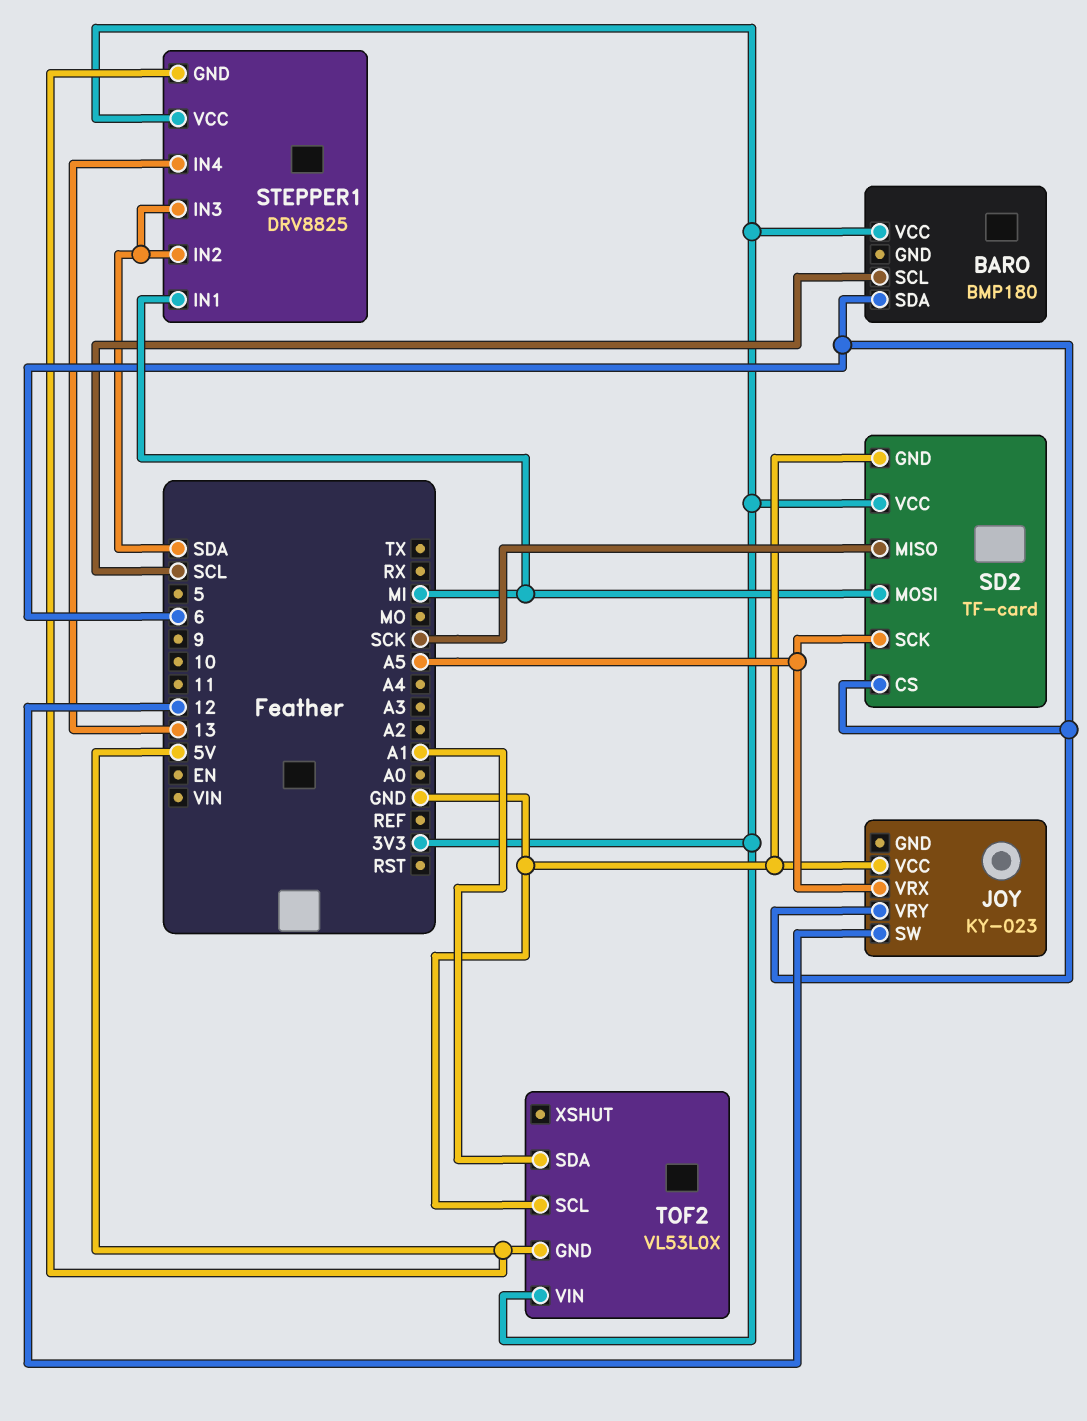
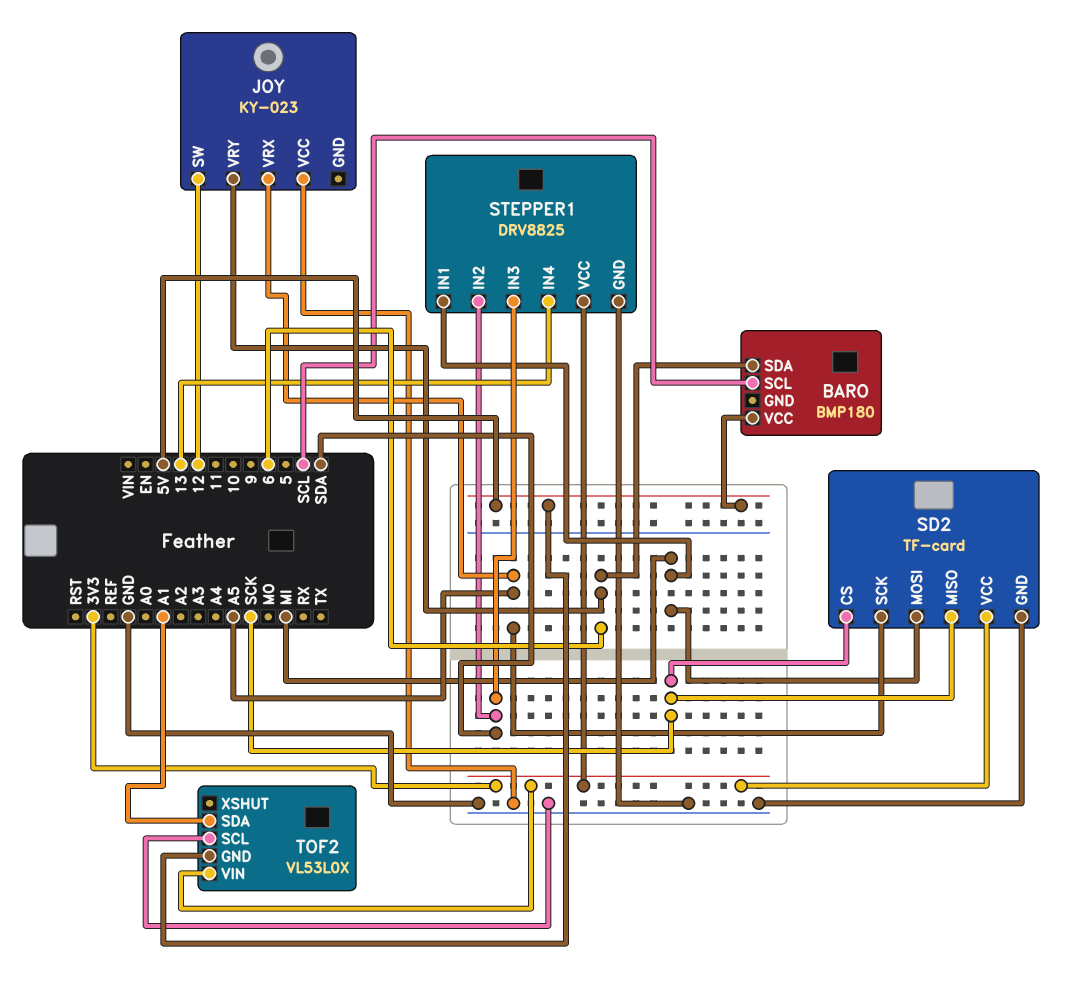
BARO pin VCC: 3V3 -> 5V
SD2 pin CS: 6 -> SCK
STEPPER1 pin GND: 5V -> GND

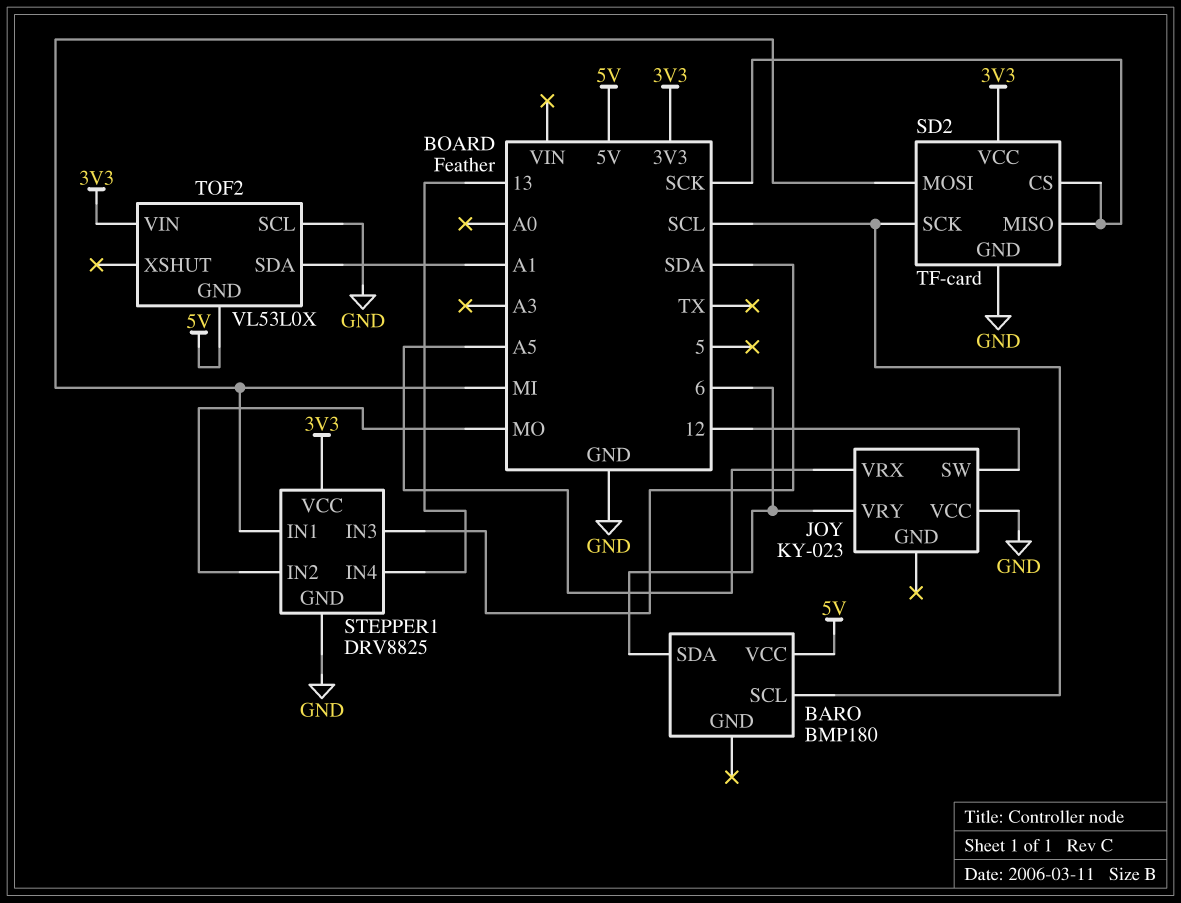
SD2 pin SCK: A5 -> SCL
STEPPER1 pin IN2: SDA -> MO

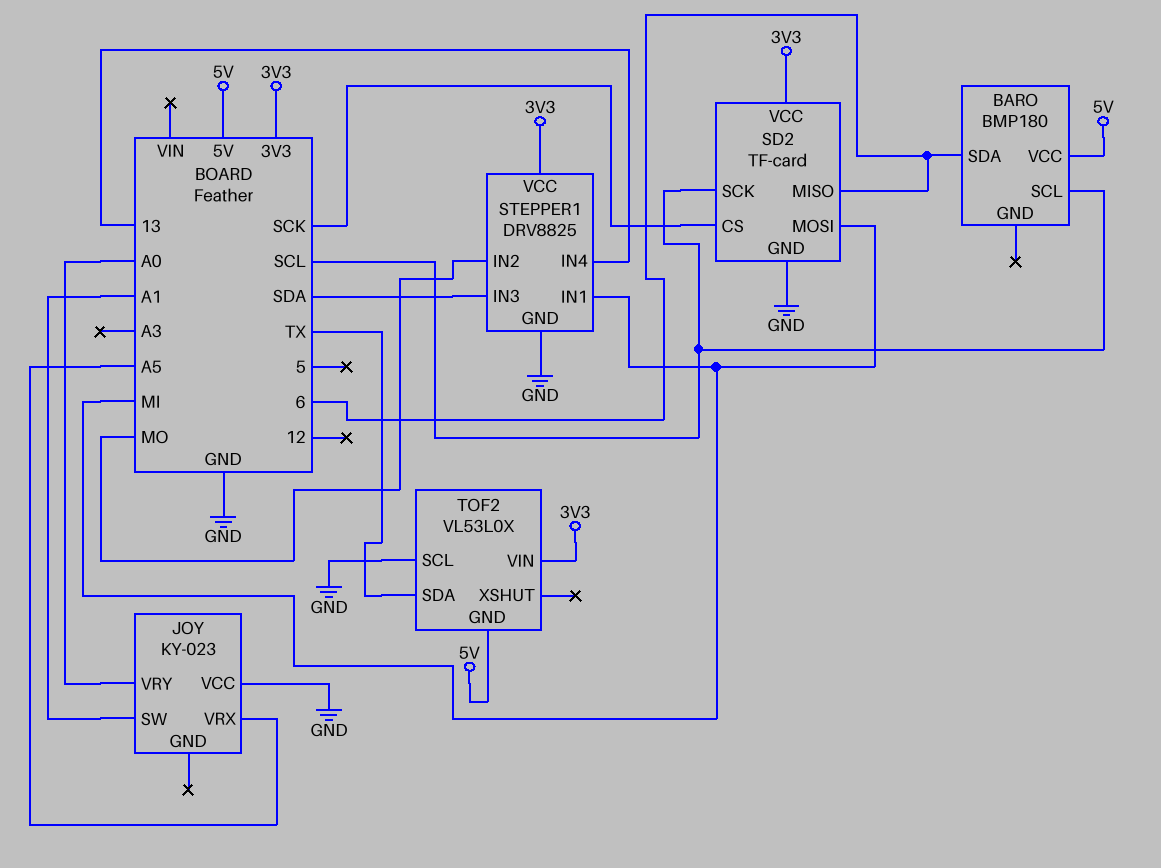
JOY pin SW: 12 -> A1
JOY pin VRY: 6 -> A0
SD2 pin MISO: SCK -> 6
TOF2 pin SDA: A1 -> TX

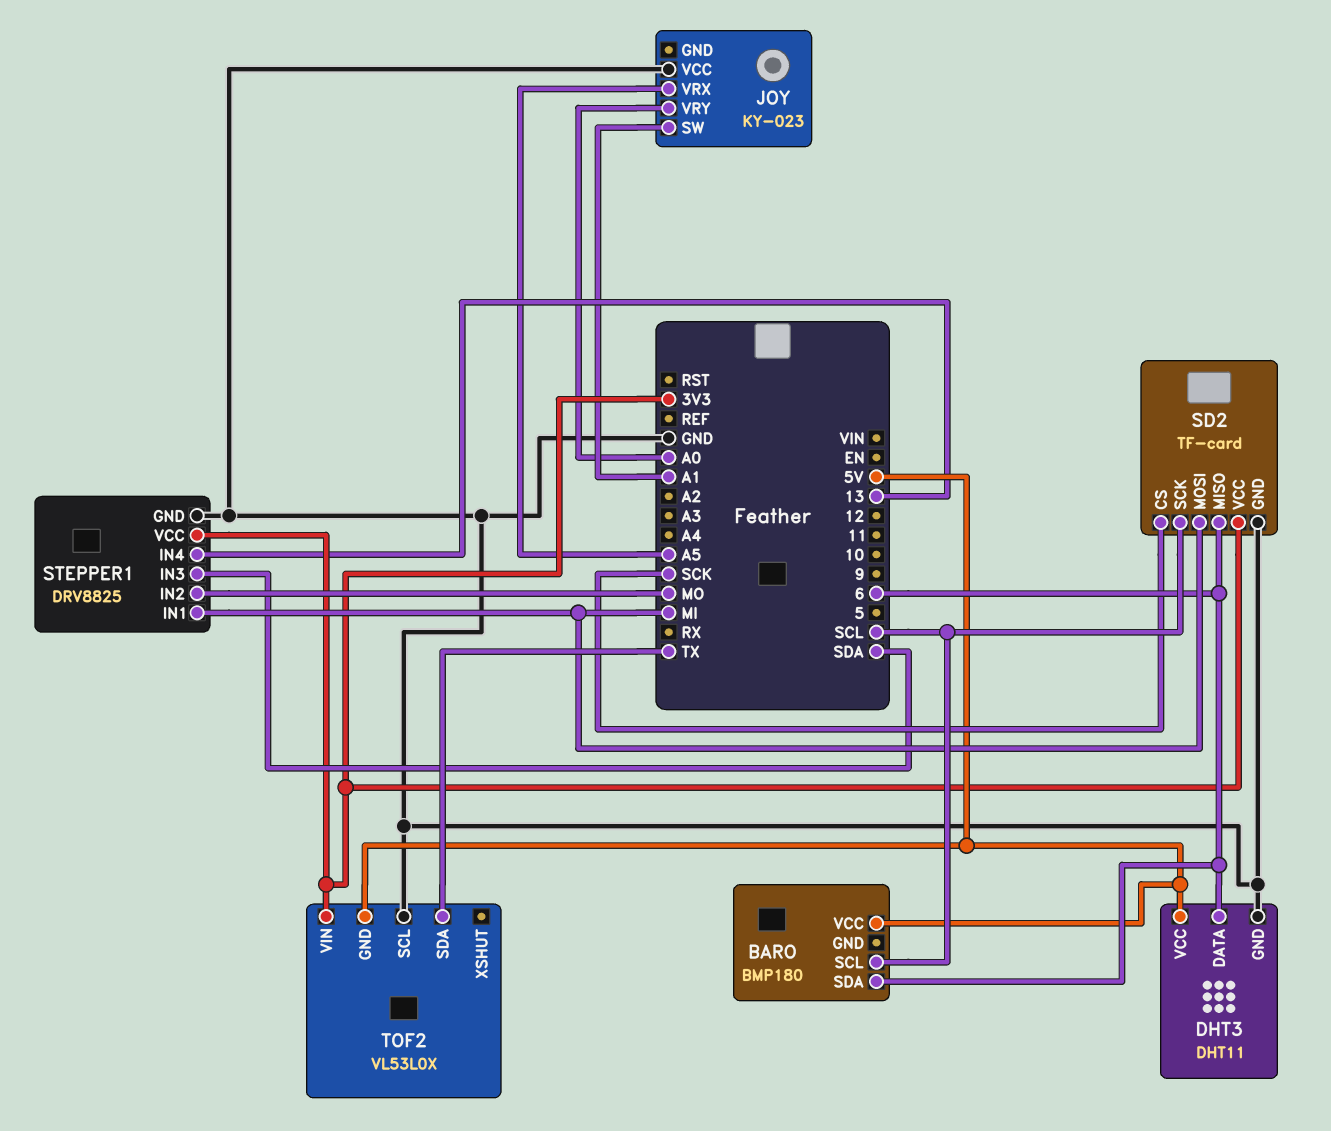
DHT3: none -> DHT11
DHT3 pin DATA: none -> 6
DHT3 pin GND: none -> GND
DHT3 pin VCC: none -> 5V

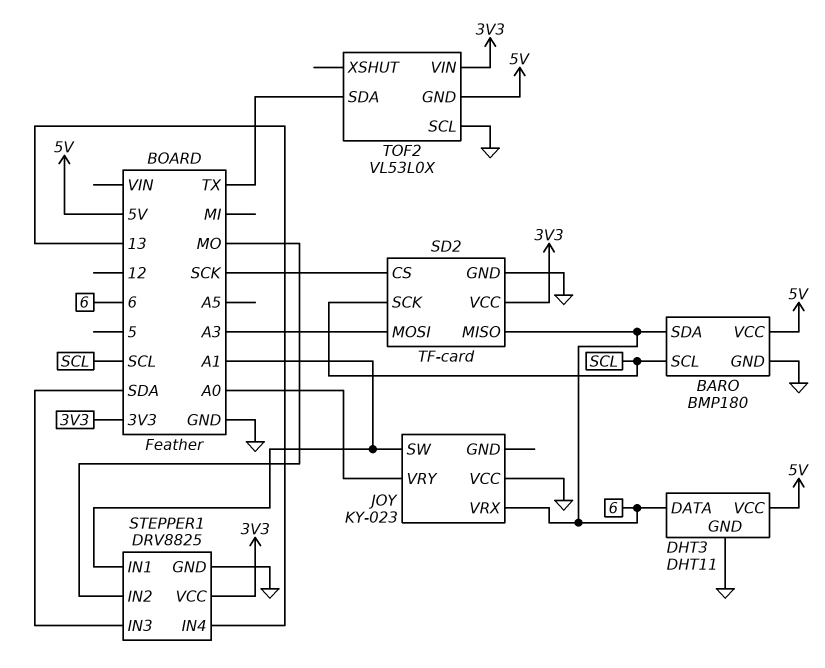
BARO pin GND: none -> GND
JOY pin VRX: A5 -> 6
SD2 pin MOSI: MI -> A3
STEPPER1 pin IN1: MI -> A1

